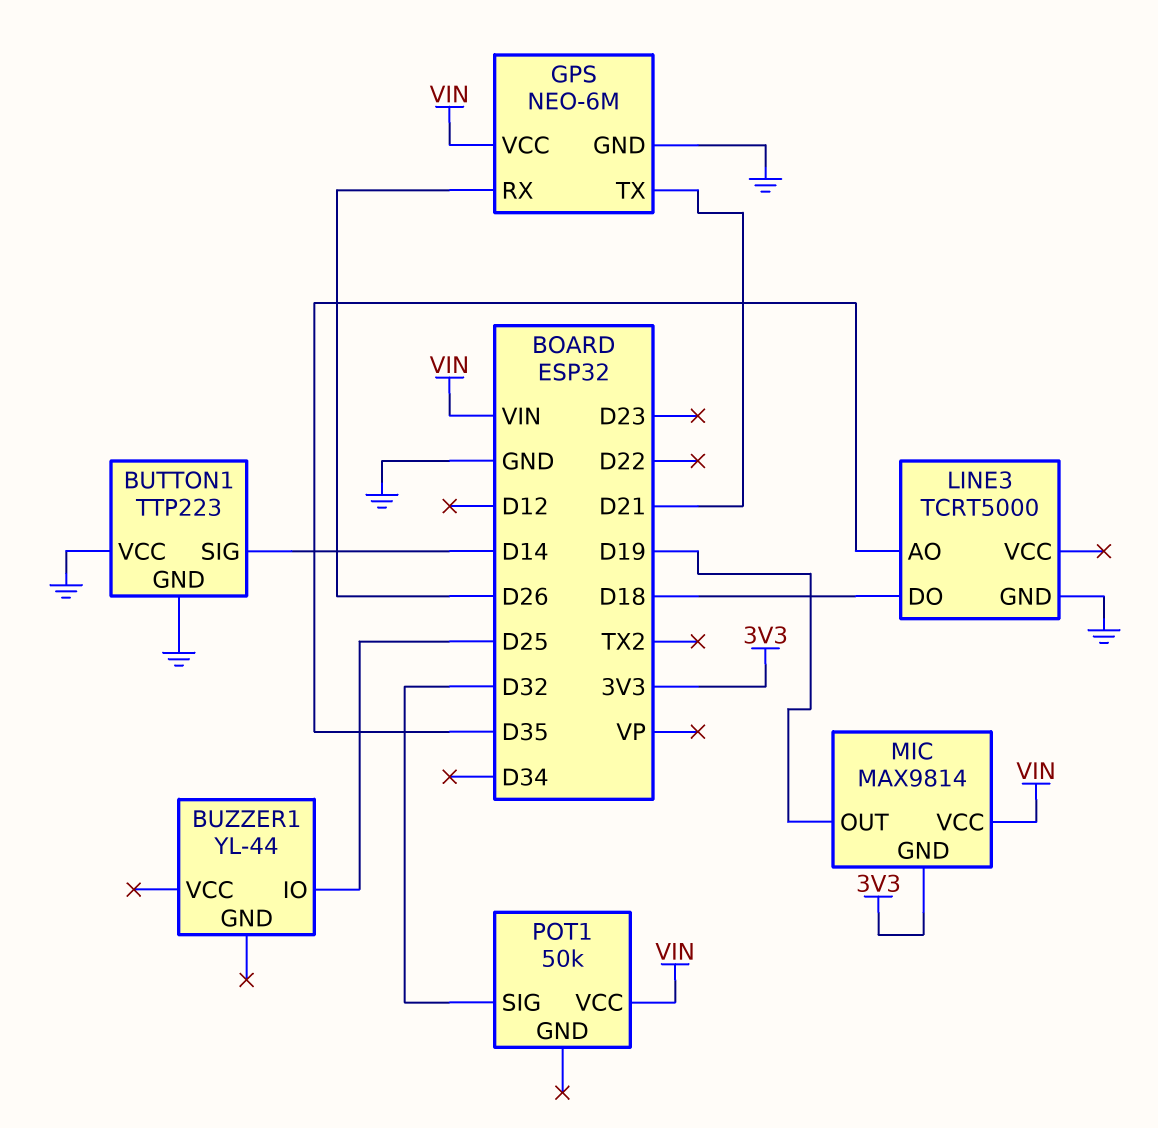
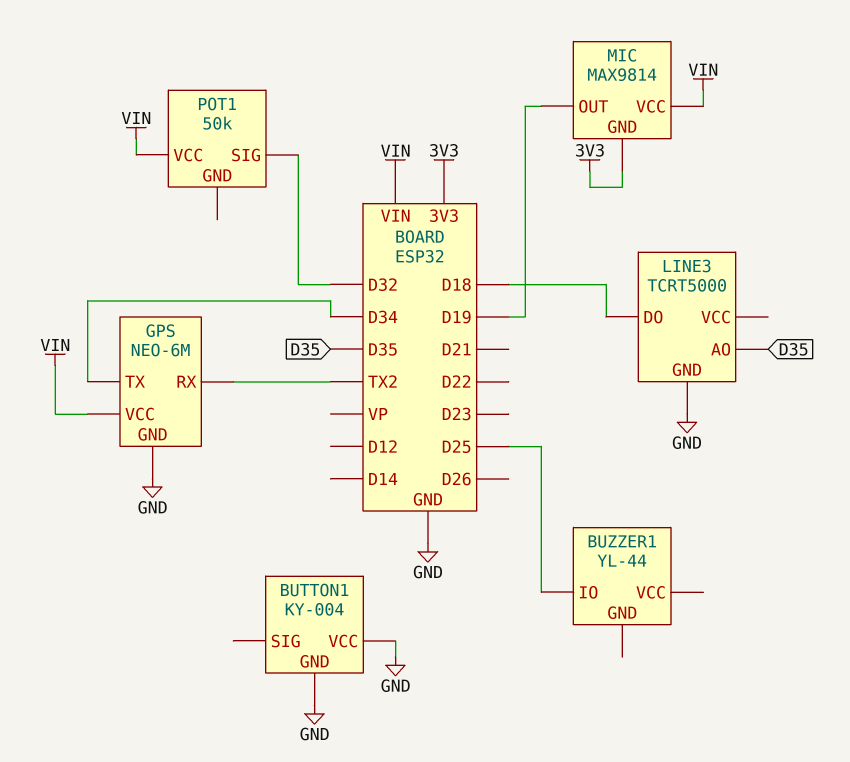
BUTTON1: TTP223 -> KY-004
BUTTON1 pin SIG: D14 -> none
GPS pin RX: D26 -> TX2
GPS pin TX: D21 -> D34

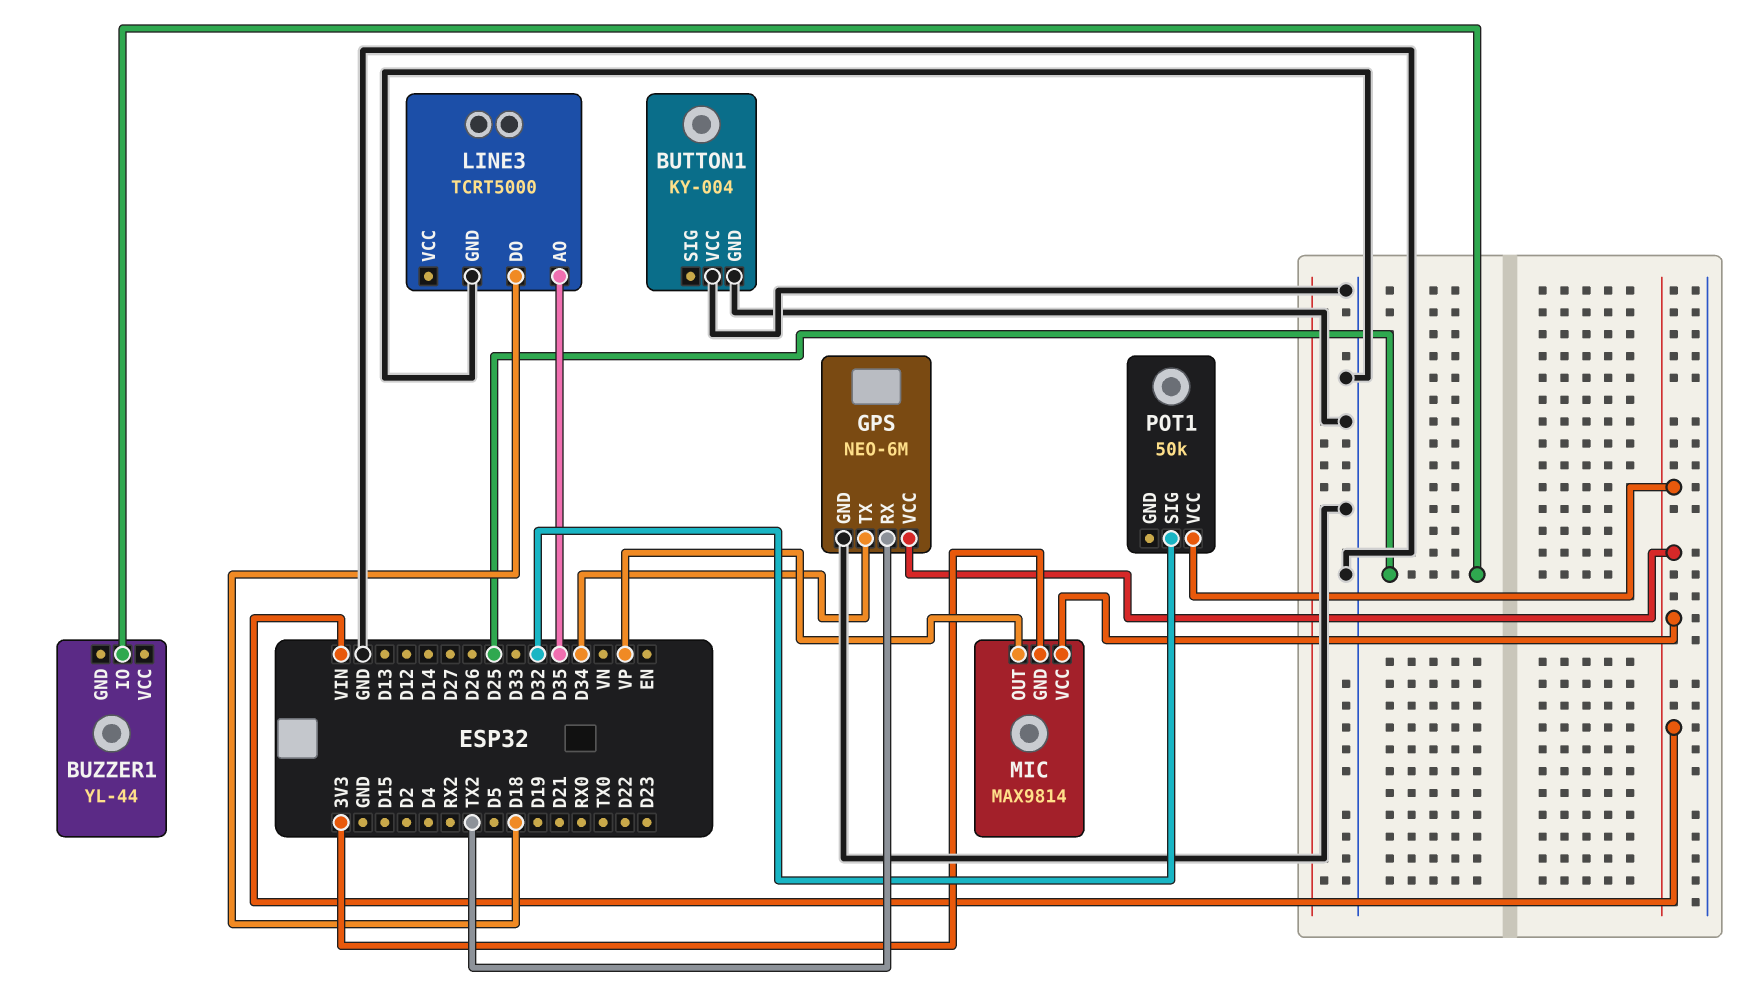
MIC pin OUT: D19 -> VP

